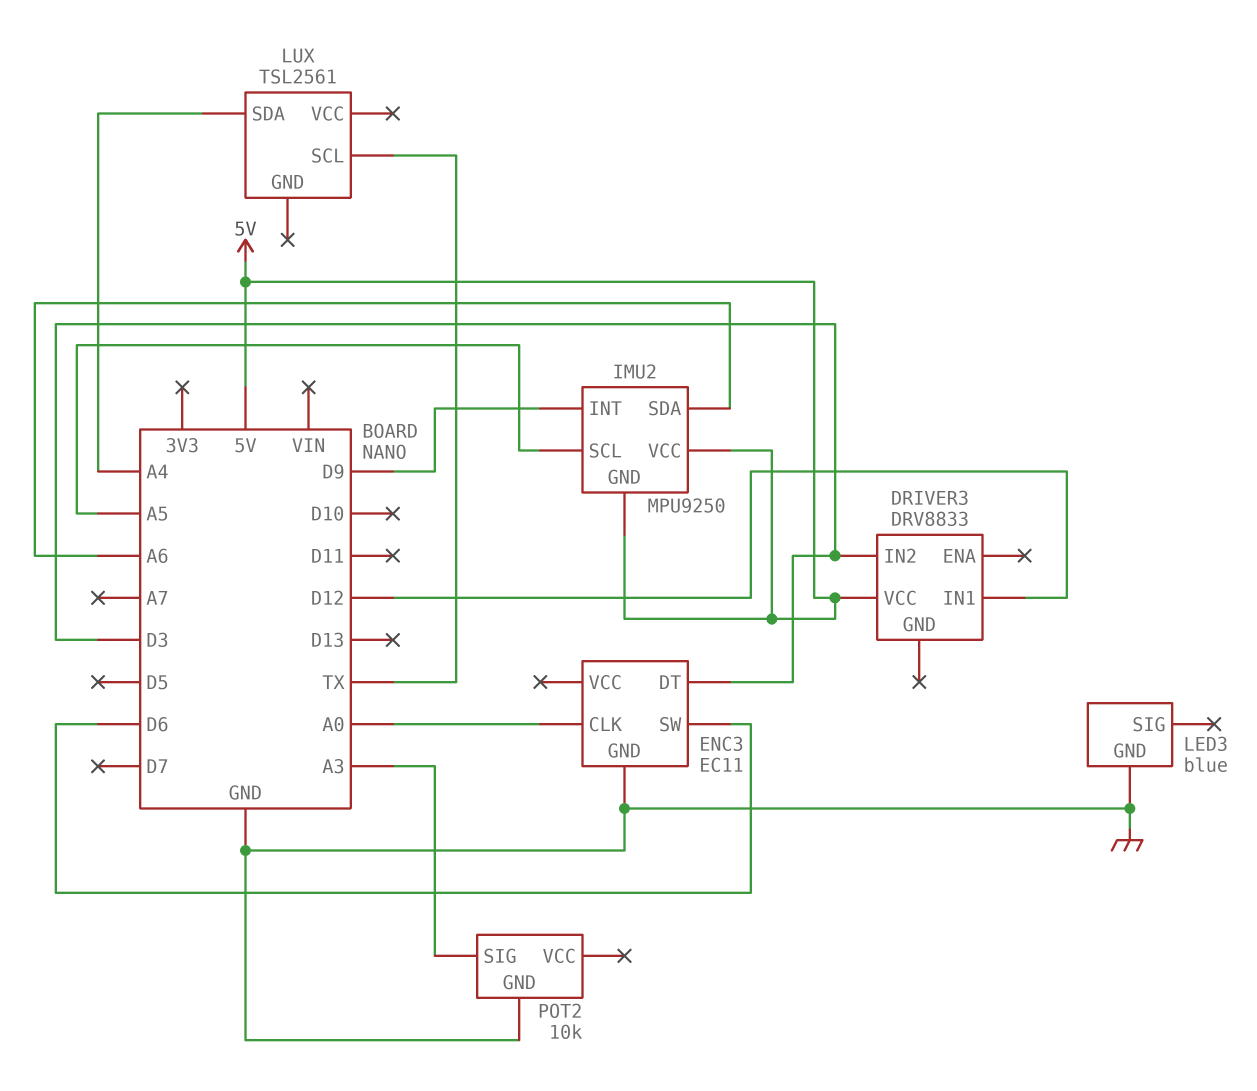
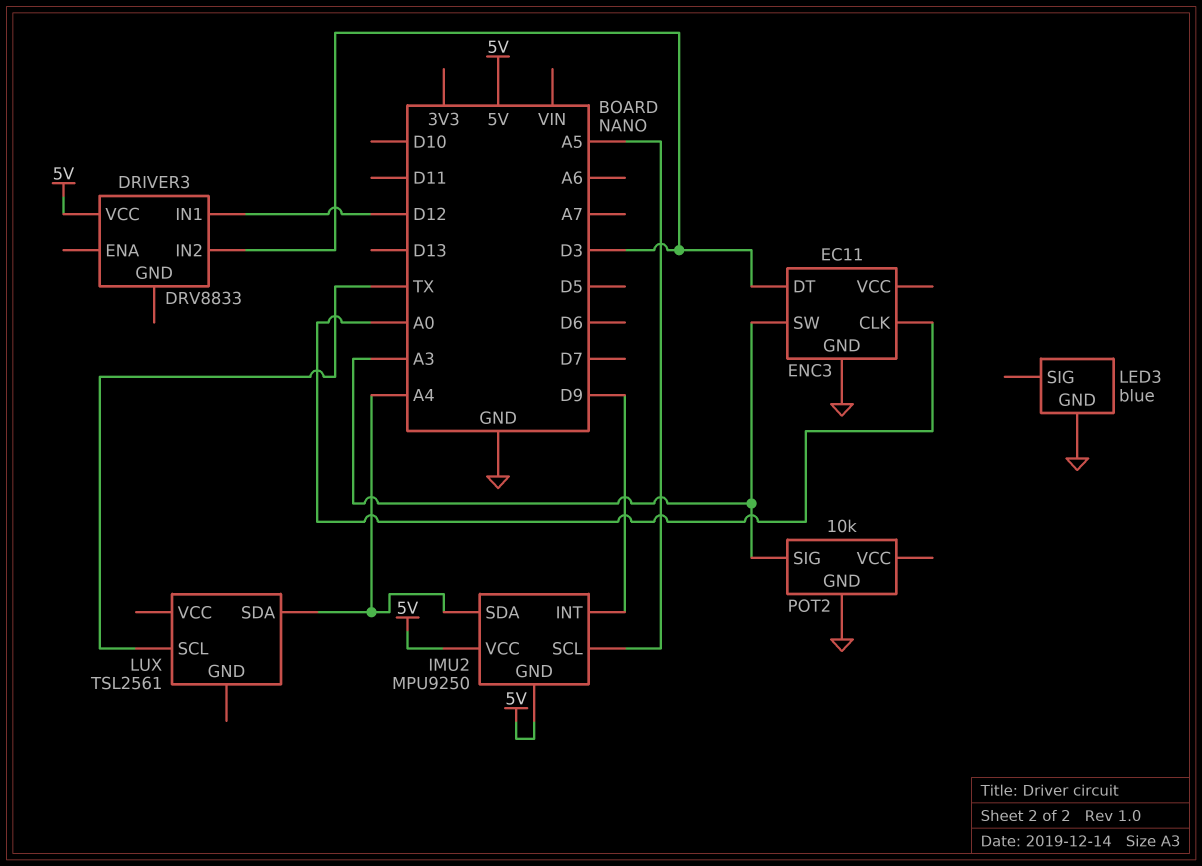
ENC3 pin SW: D6 -> A3
IMU2 pin SDA: A6 -> A4

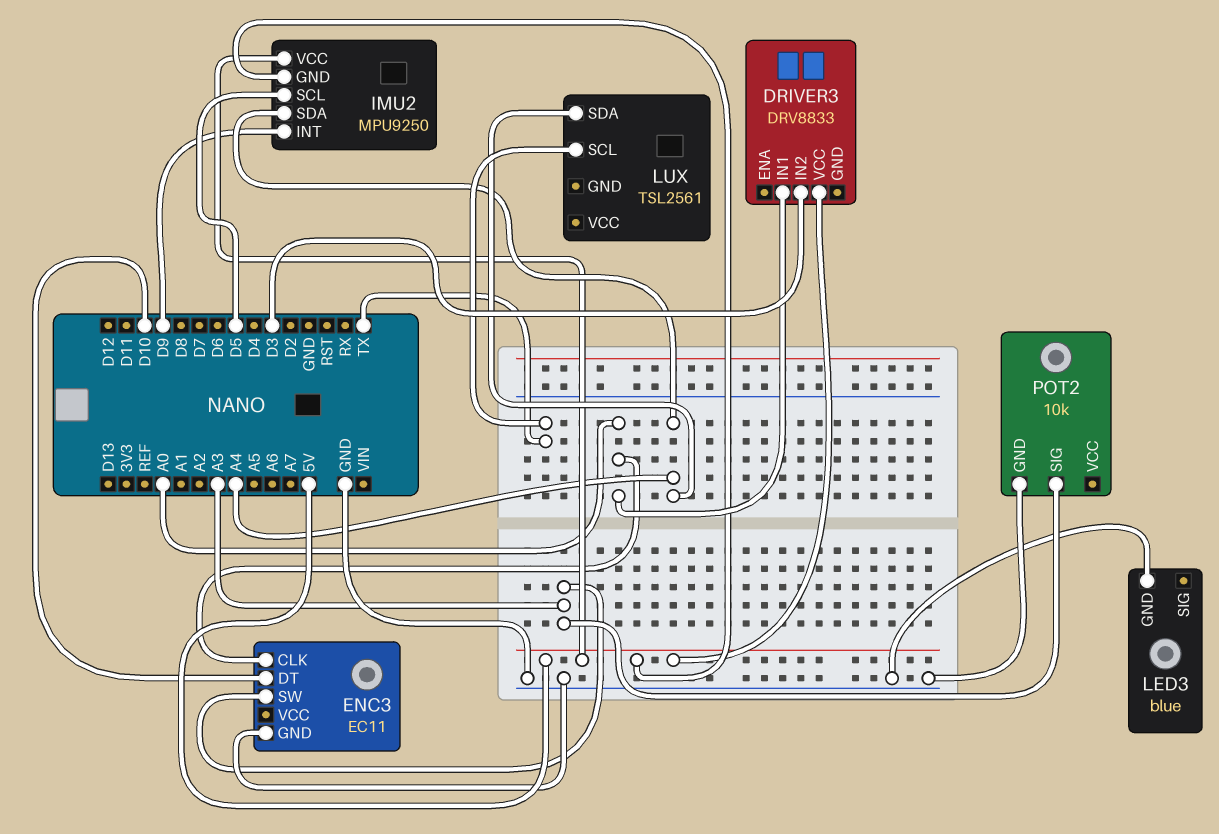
DRIVER3 pin IN1: D12 -> A0
ENC3 pin DT: D3 -> D10
IMU2 pin SCL: A5 -> D5

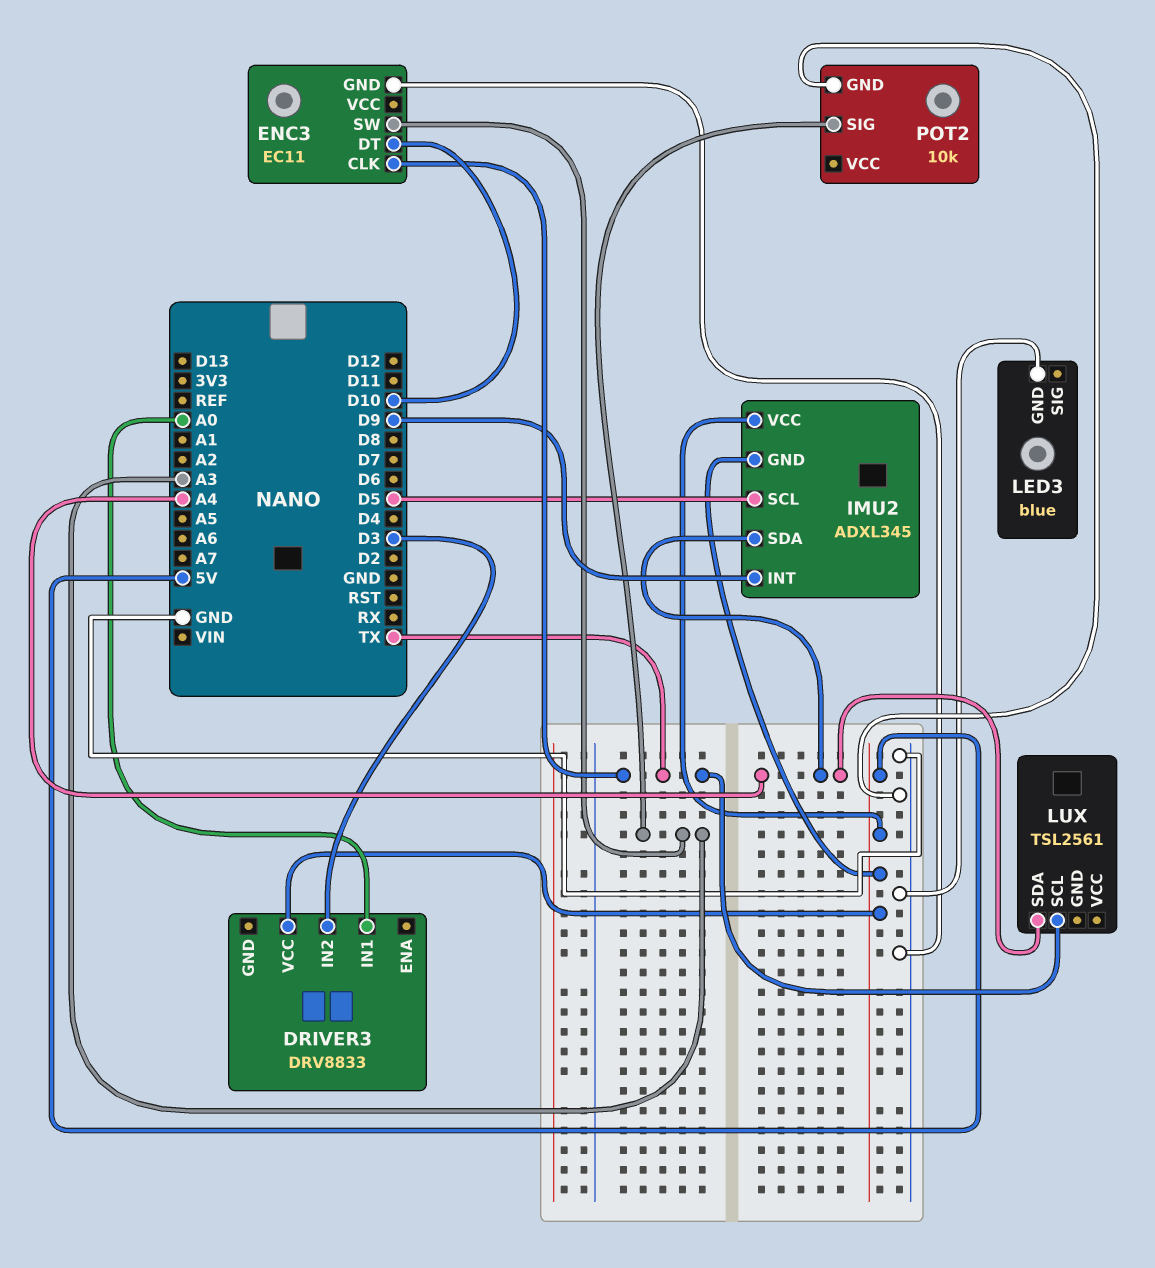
ENC3 pin CLK: A0 -> TX
IMU2: MPU9250 -> ADXL345

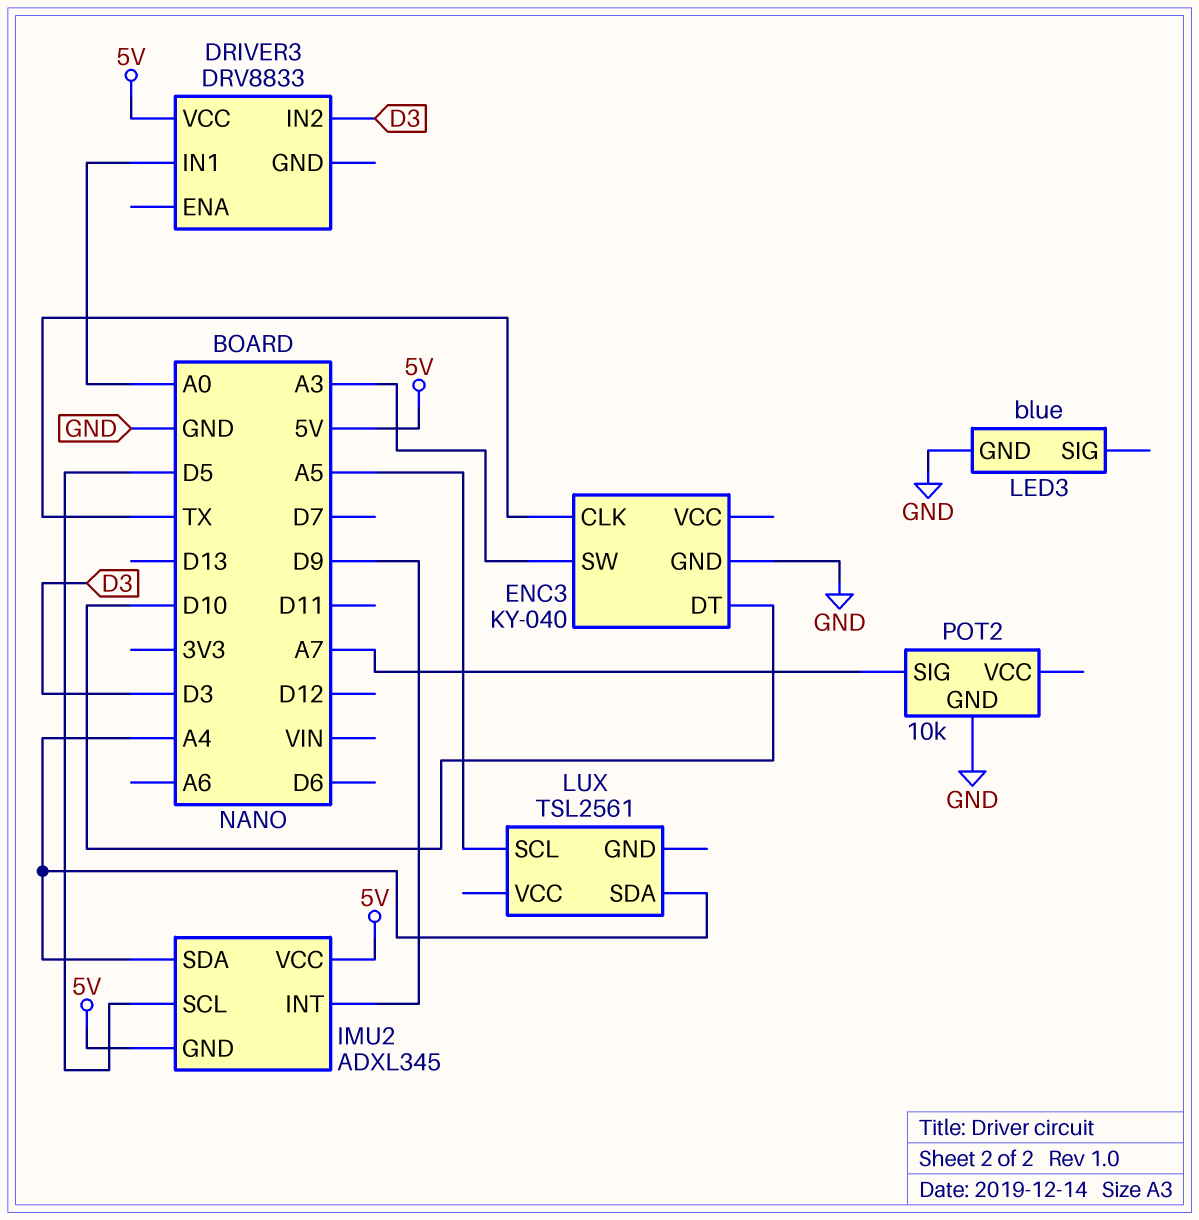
ENC3: EC11 -> KY-040
LUX pin SCL: TX -> A5
POT2 pin SIG: A3 -> A7

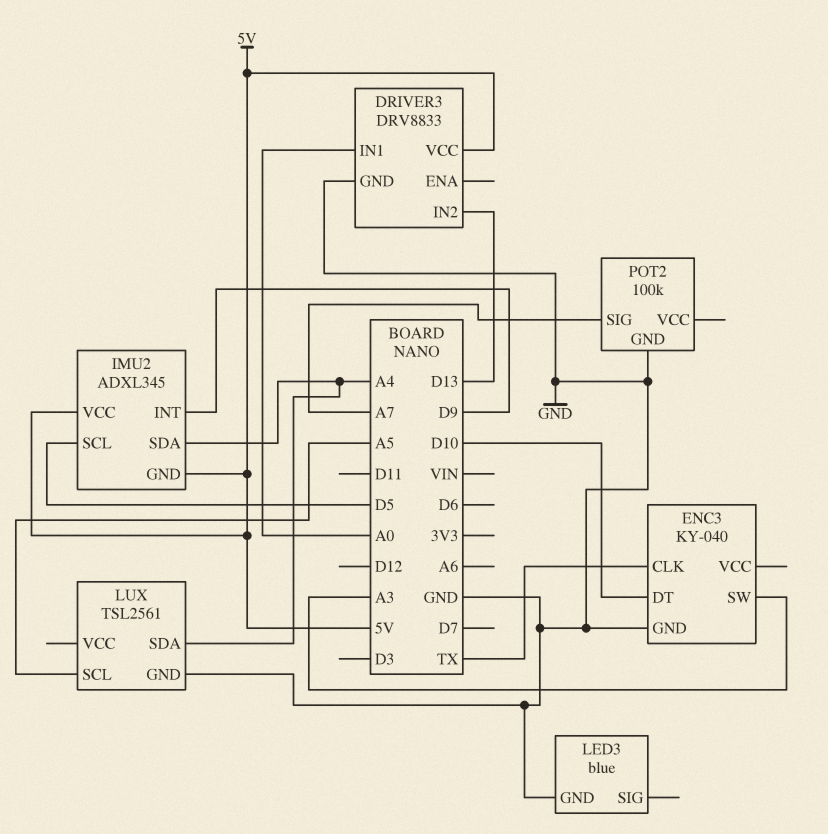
DRIVER3 pin GND: none -> GND
DRIVER3 pin IN2: D3 -> D13
LUX pin GND: none -> GND
POT2: 10k -> 100k

